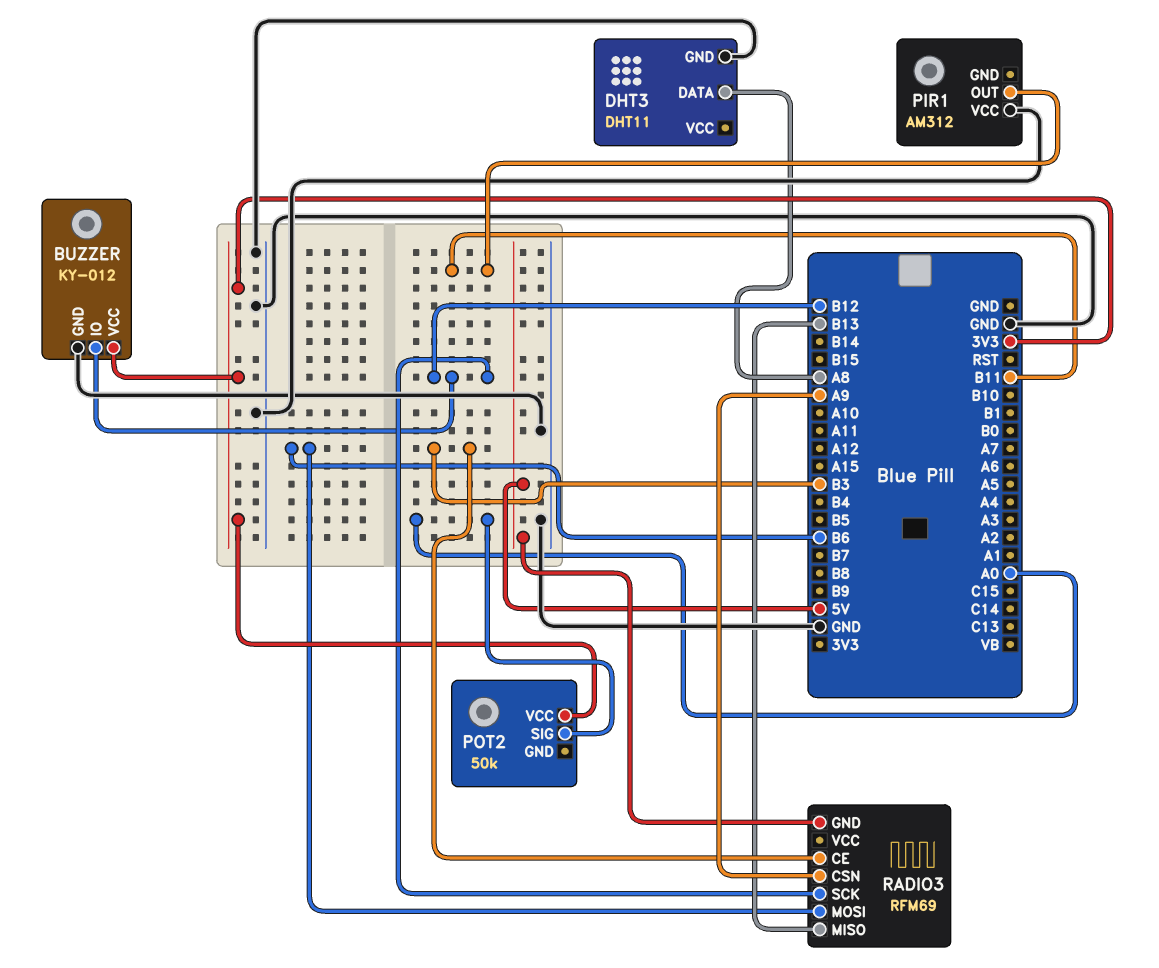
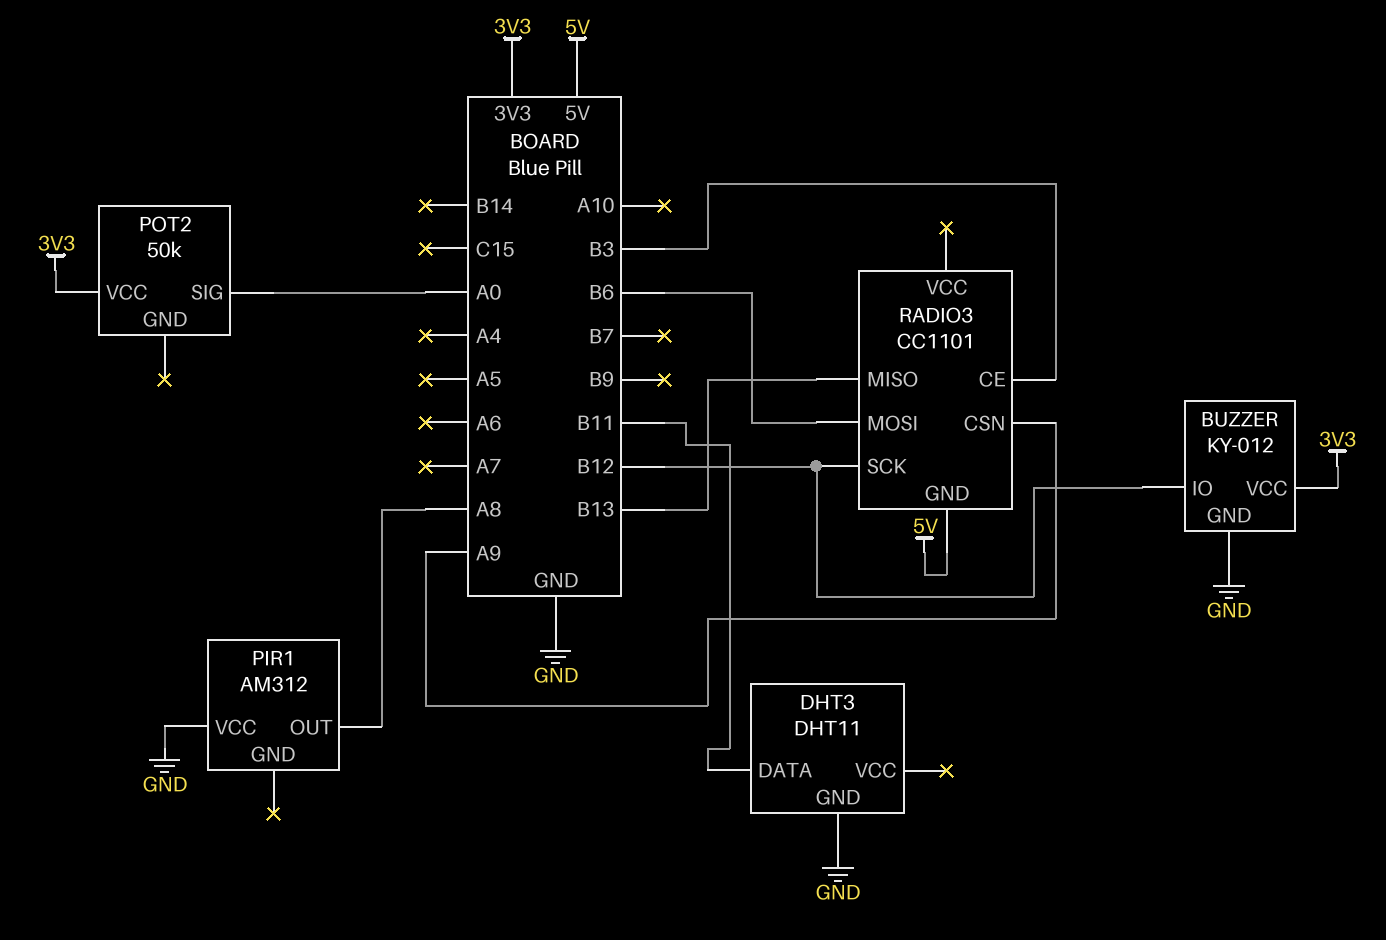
DHT3 pin DATA: A8 -> B11
PIR1 pin OUT: B11 -> A8
RADIO3: RFM69 -> CC1101

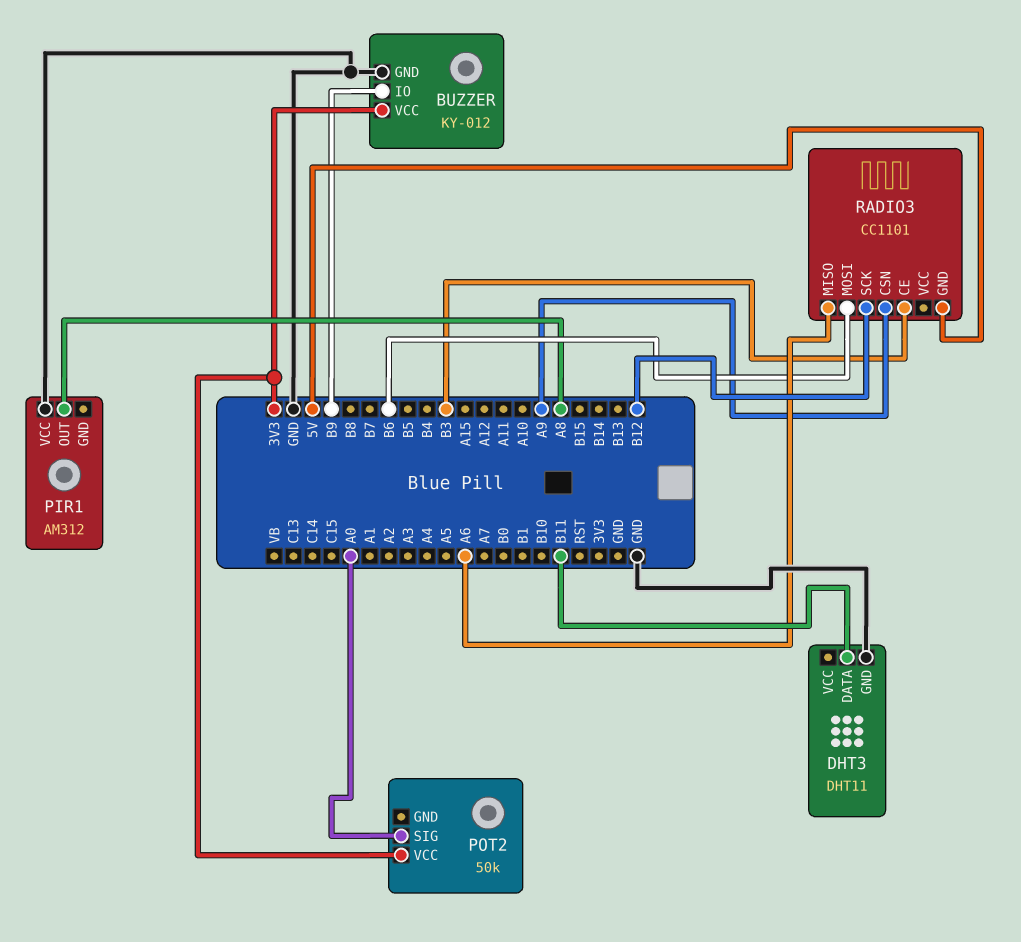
BUZZER pin IO: B12 -> B9
RADIO3 pin MISO: B13 -> A6

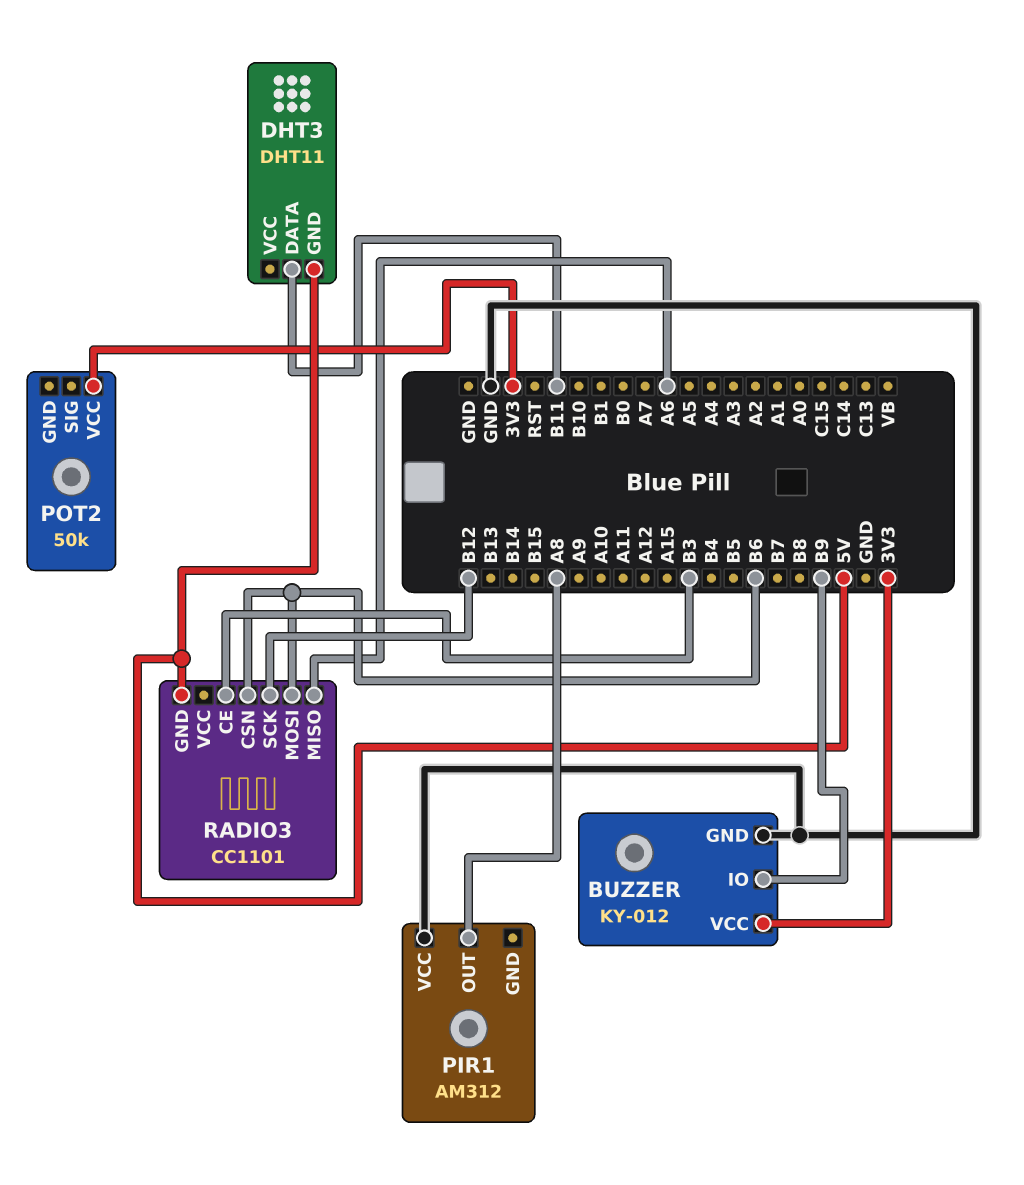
DHT3 pin GND: GND -> 5V
POT2 pin SIG: A0 -> none
RADIO3 pin CSN: A9 -> B6

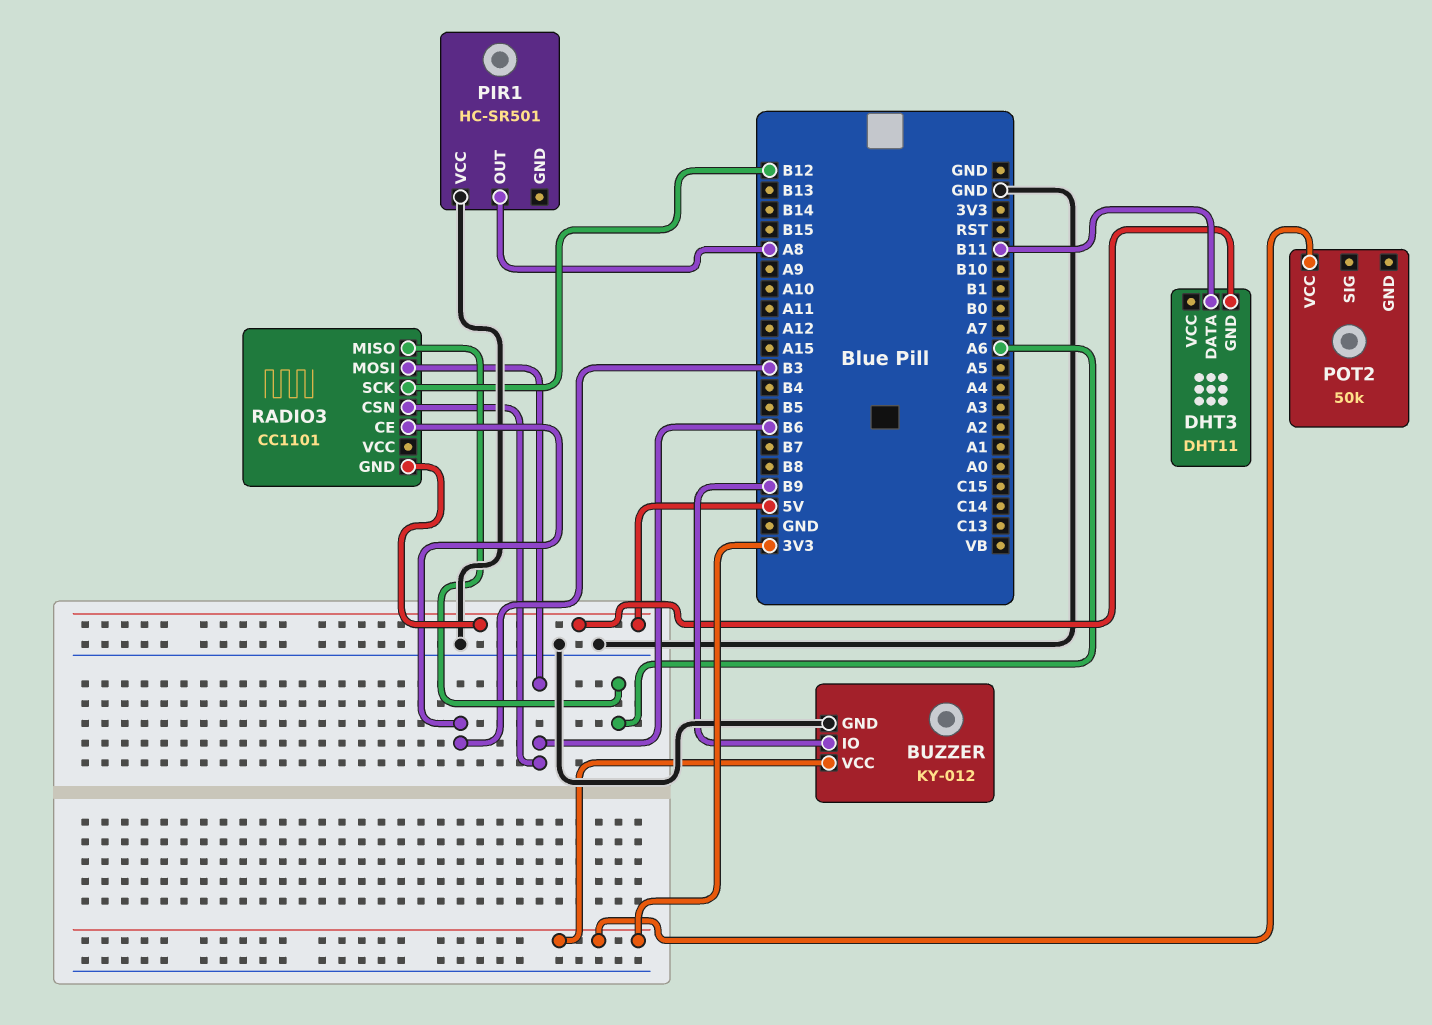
PIR1: AM312 -> HC-SR501

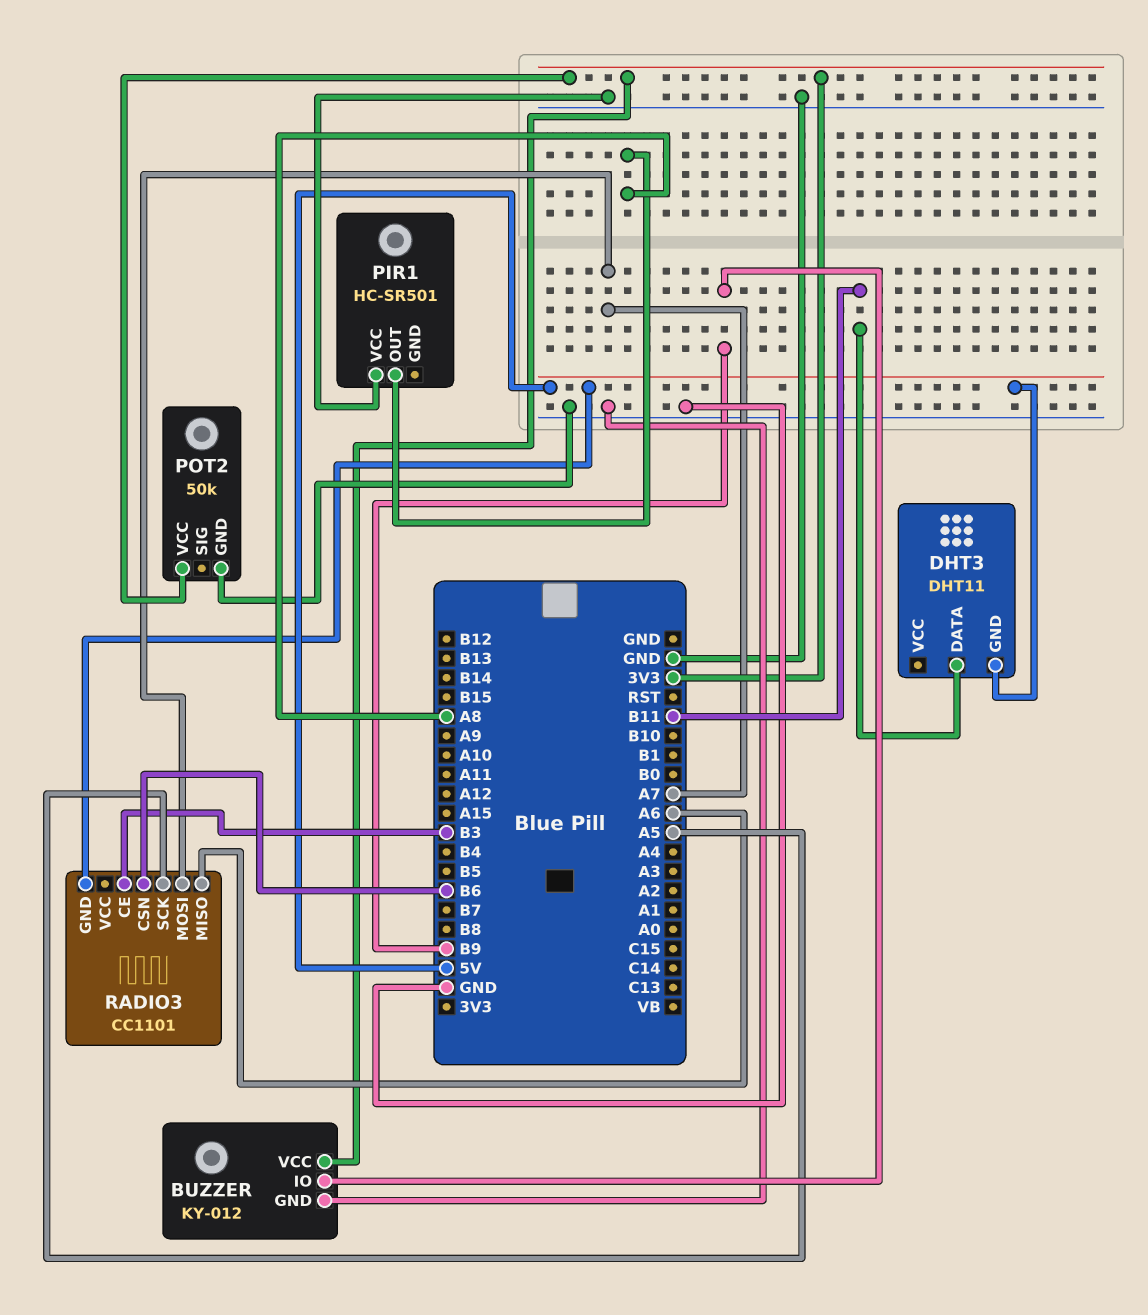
POT2 pin GND: none -> GND
RADIO3 pin MOSI: B6 -> A7
RADIO3 pin SCK: B12 -> A5

